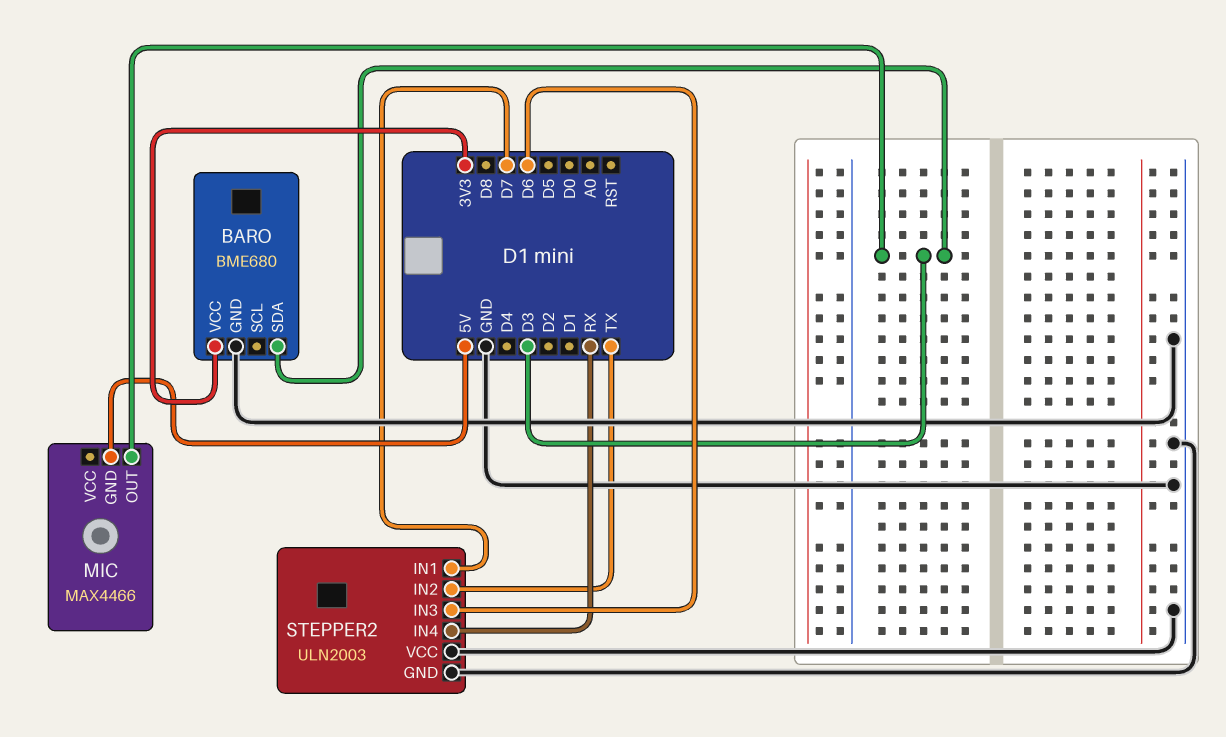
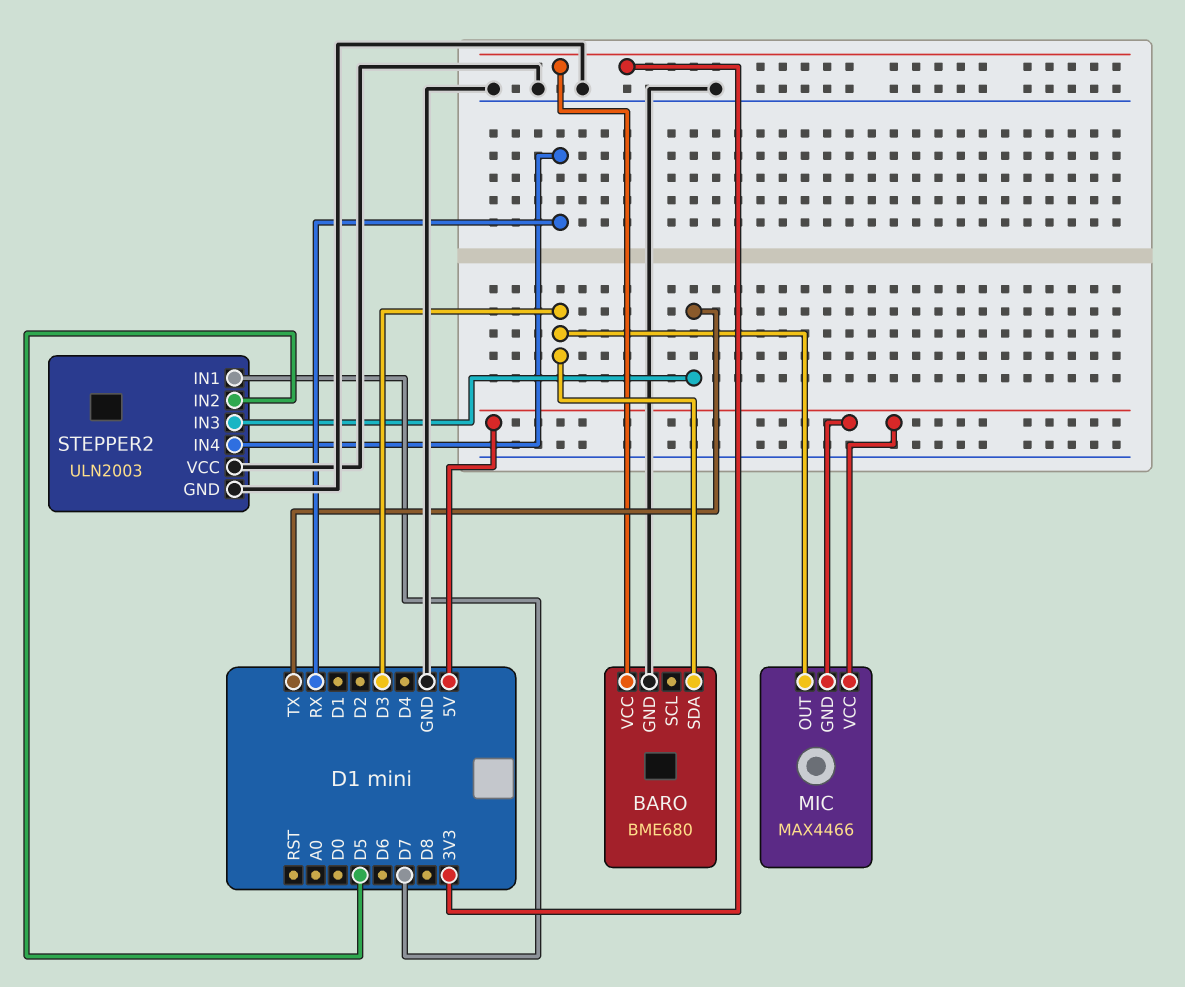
MIC pin VCC: none -> 5V
STEPPER2 pin IN2: TX -> D5
STEPPER2 pin IN3: D6 -> TX

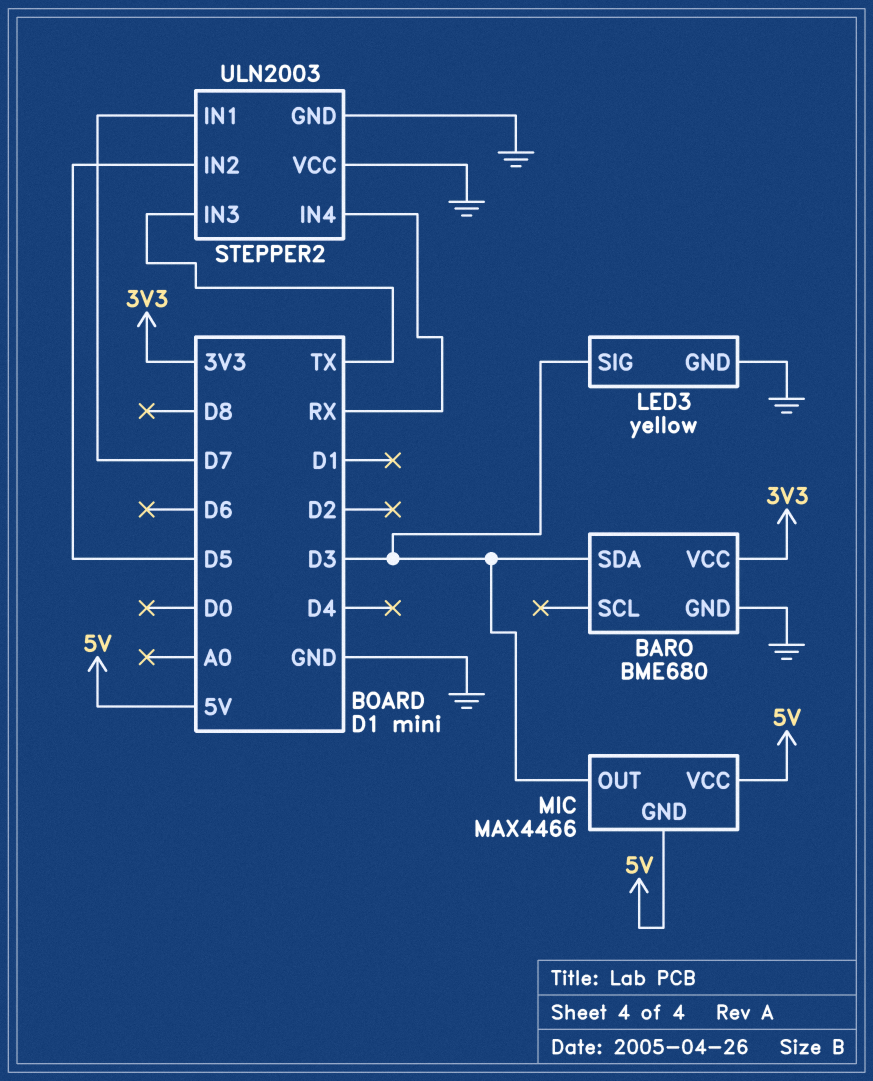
LED3: none -> yellow
LED3 pin GND: none -> GND
LED3 pin SIG: none -> D3

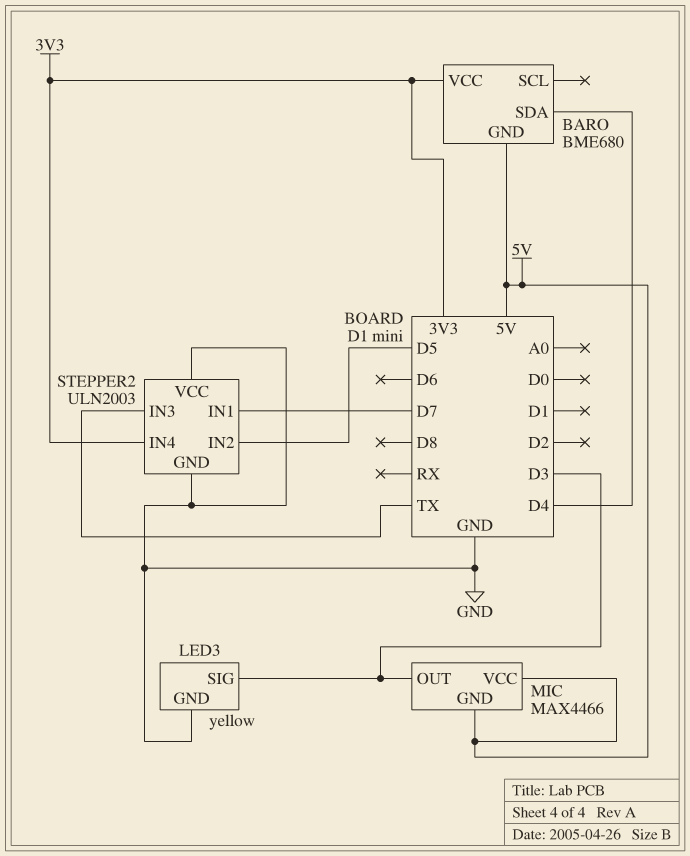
BARO pin GND: GND -> 5V
BARO pin SDA: D3 -> D4
STEPPER2 pin IN4: RX -> 3V3

